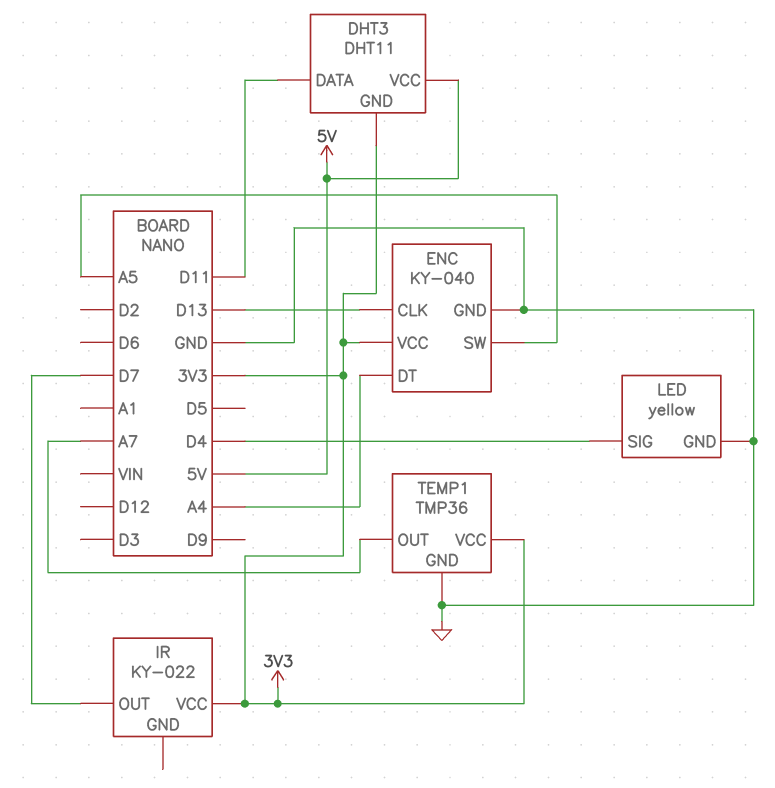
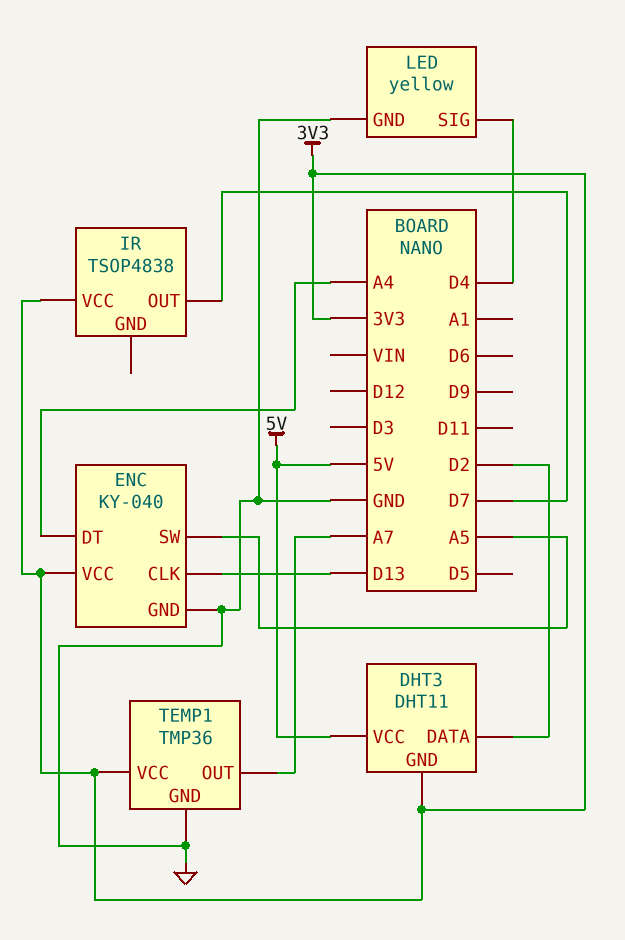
DHT3 pin DATA: D11 -> D2
IR: KY-022 -> TSOP4838

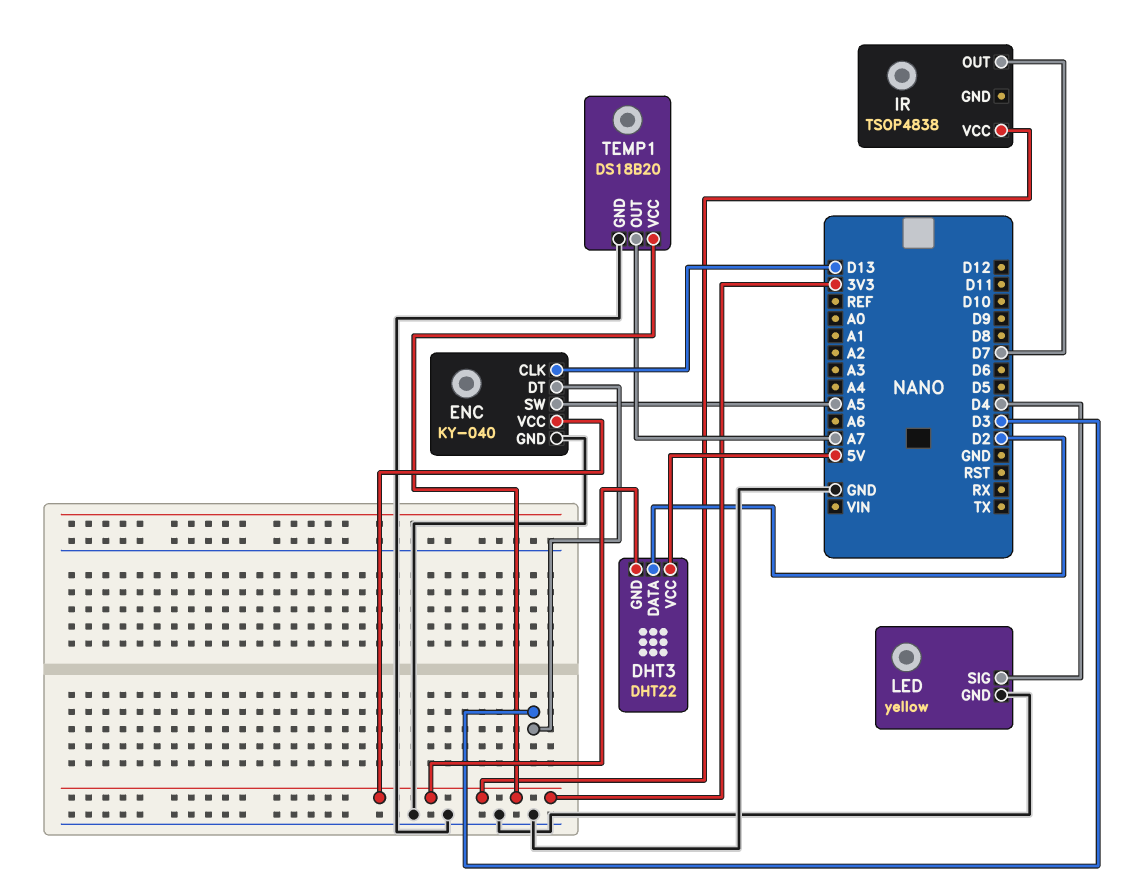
DHT3: DHT11 -> DHT22
ENC pin DT: A4 -> D3
TEMP1: TMP36 -> DS18B20

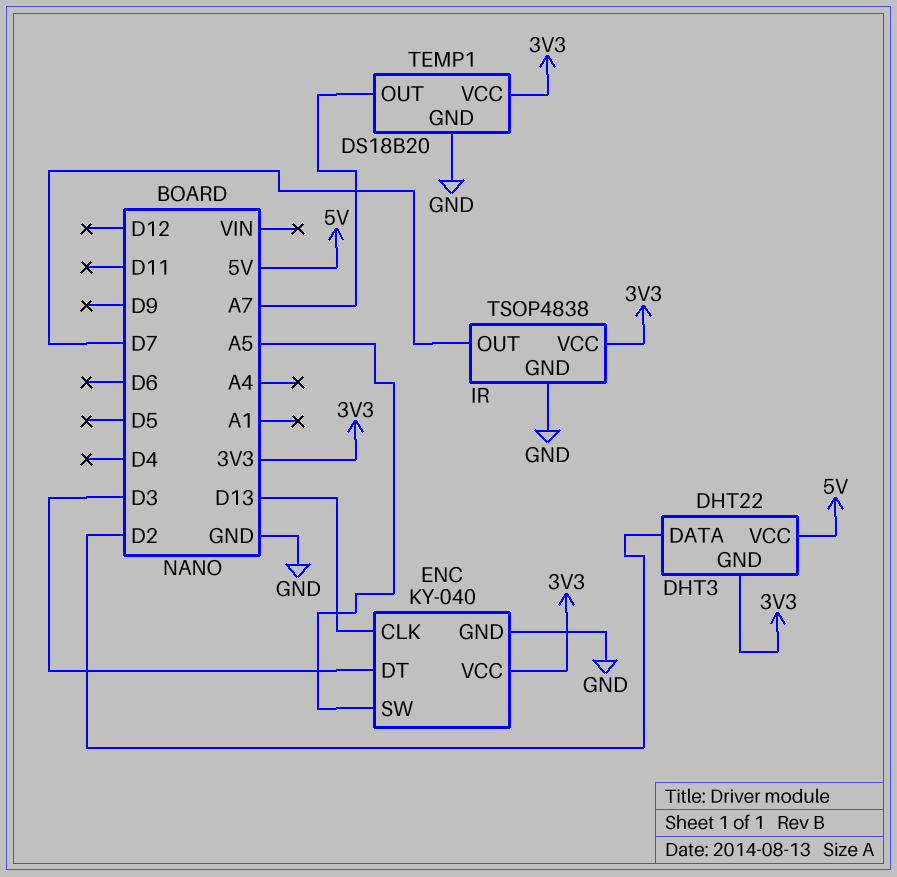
IR pin GND: none -> GND
LED: yellow -> none
LED pin GND: GND -> none
LED pin SIG: D4 -> none

